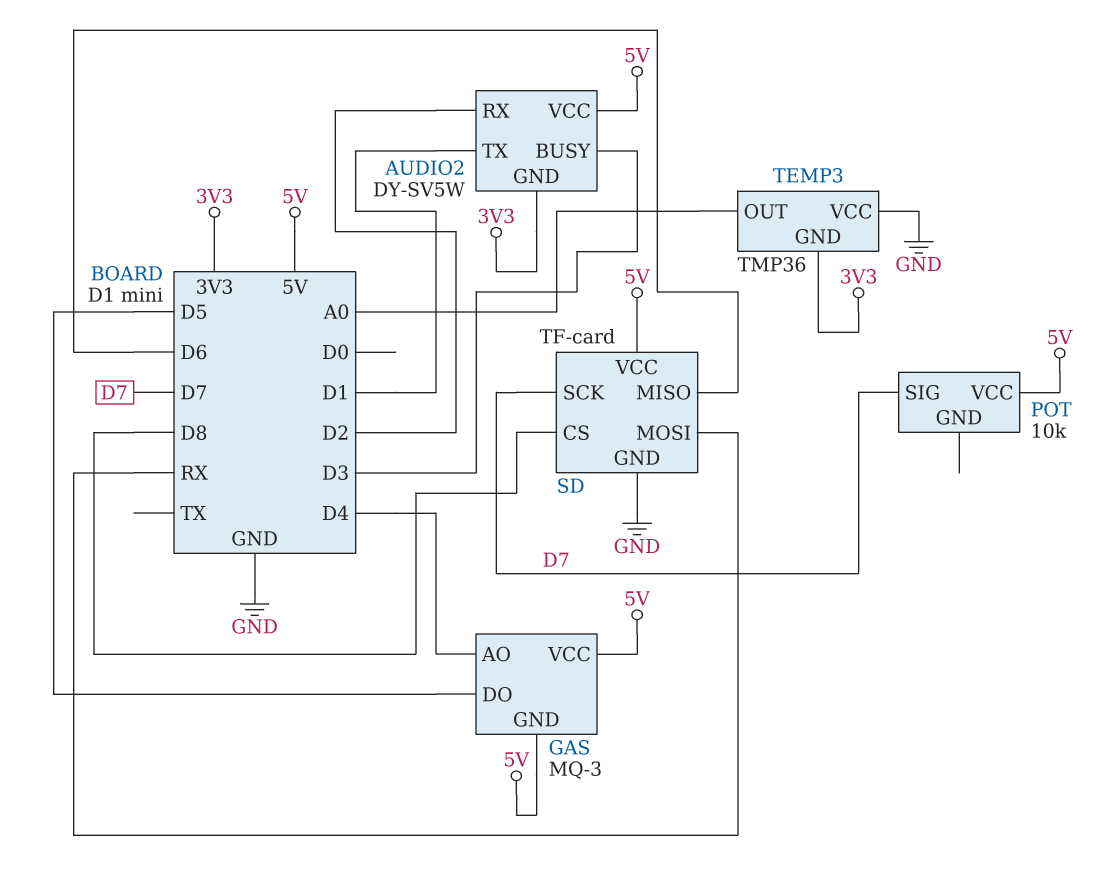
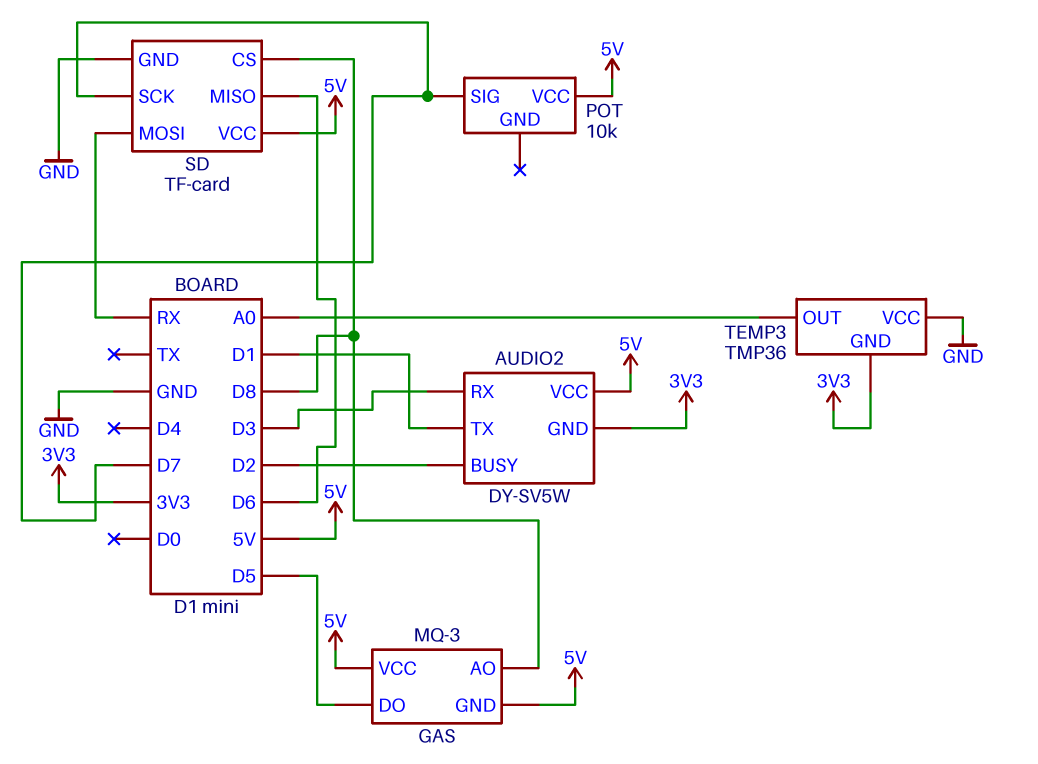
AUDIO2 pin BUSY: D3 -> D2
AUDIO2 pin RX: D2 -> D3
GAS pin AO: D4 -> D8

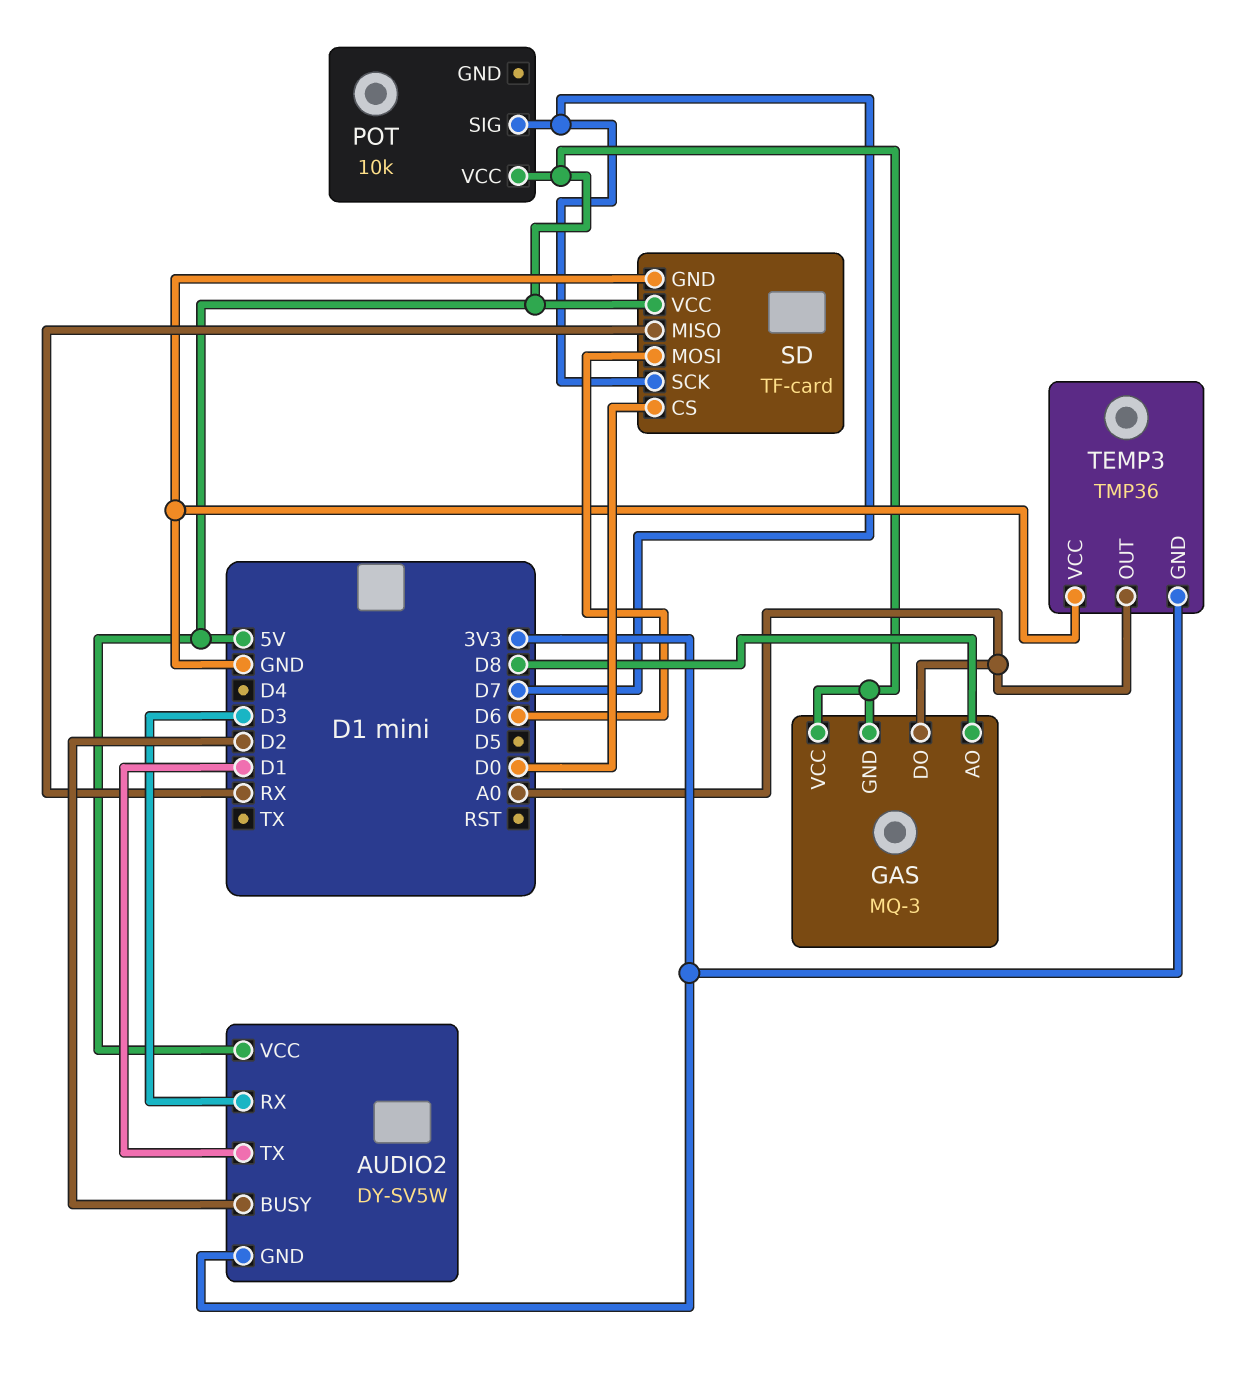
GAS pin DO: D5 -> A0
SD pin CS: D8 -> D0
SD pin MISO: D6 -> RX
SD pin MOSI: RX -> D6

